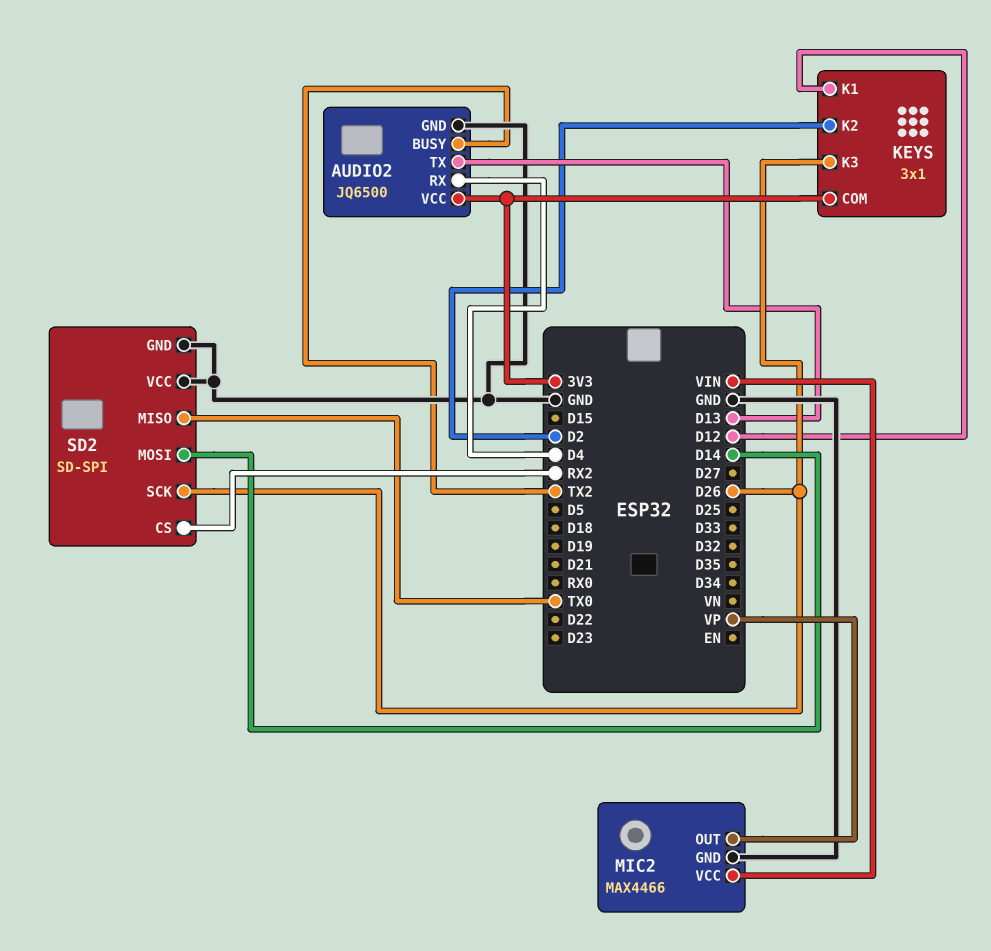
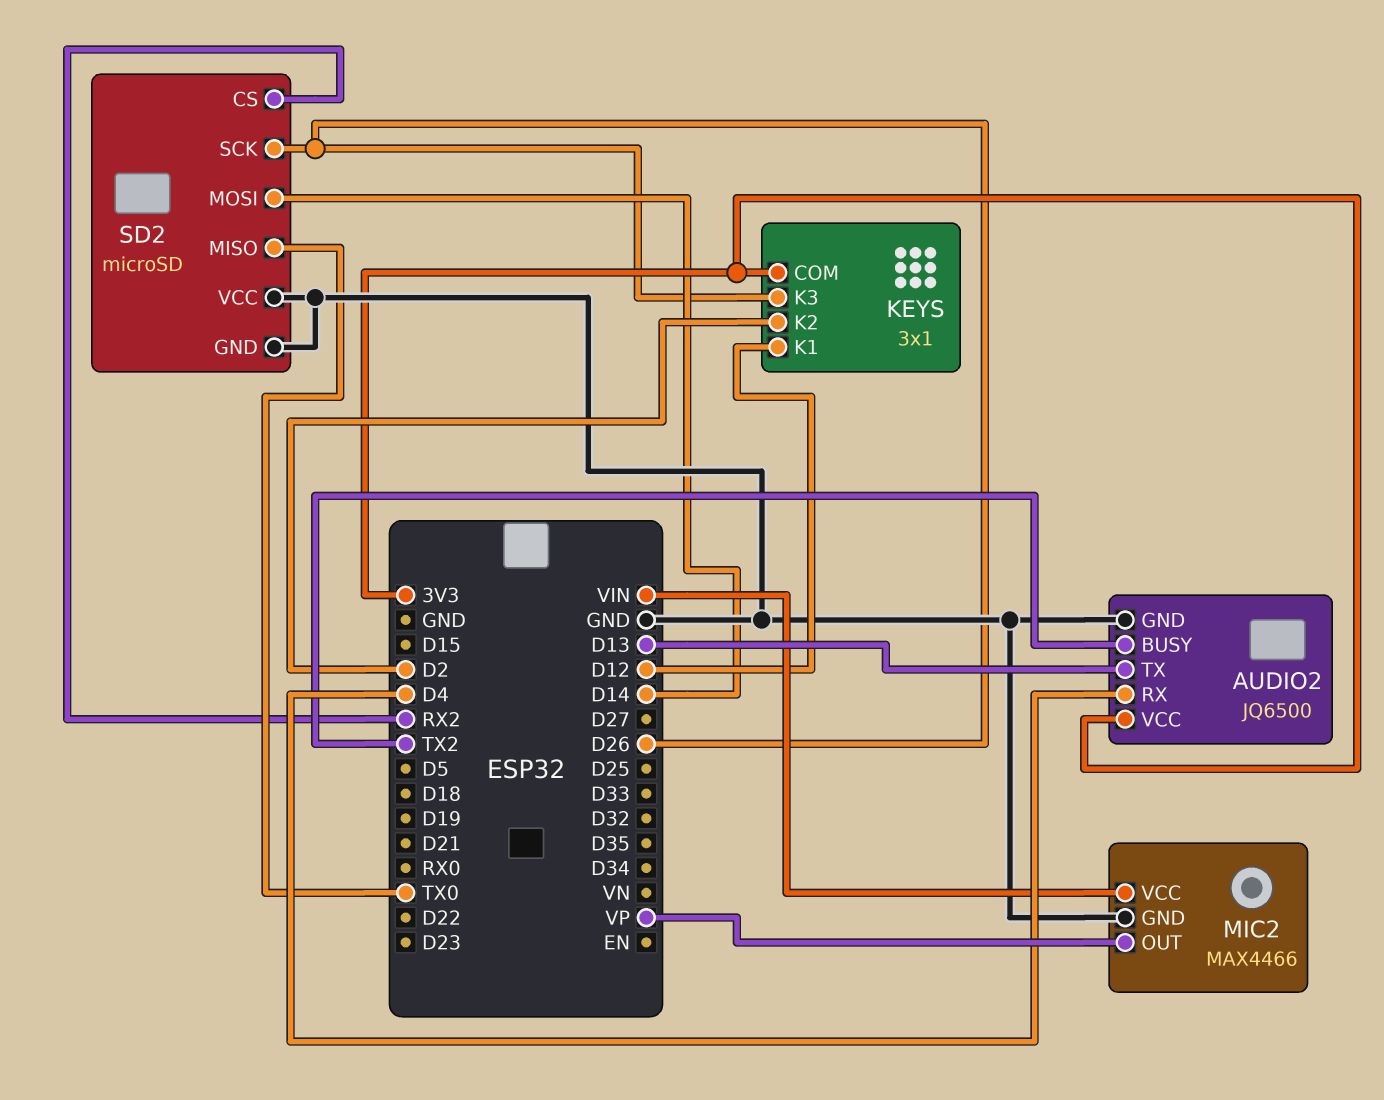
SD2: SD-SPI -> microSD

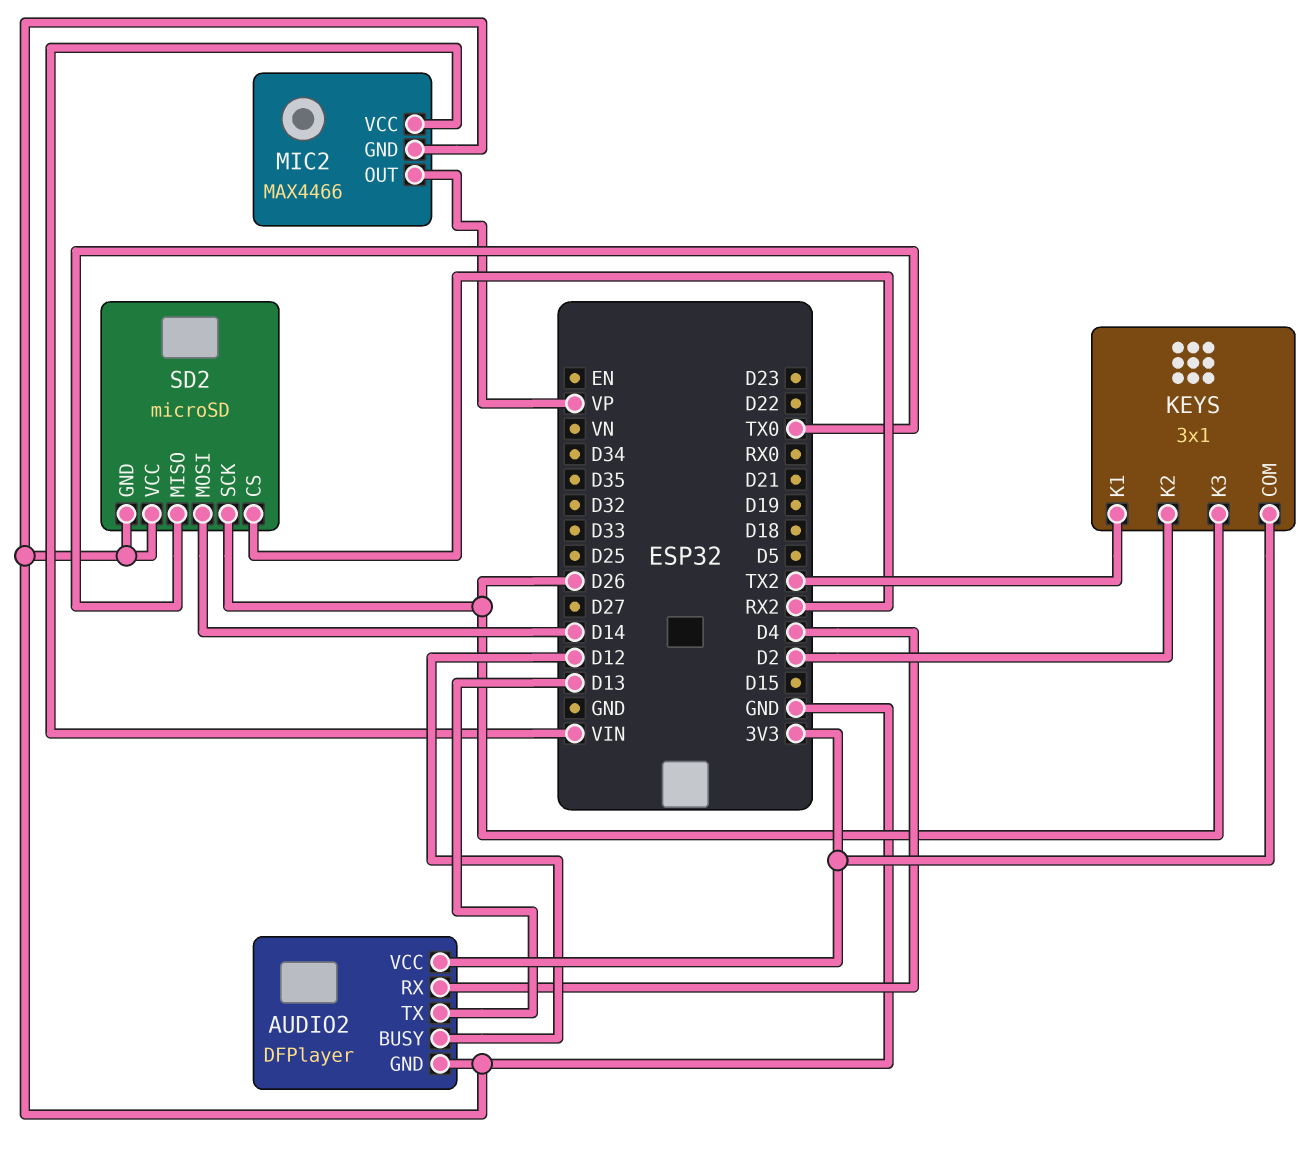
AUDIO2: JQ6500 -> DFPlayer
AUDIO2 pin BUSY: TX2 -> D12
KEYS pin K1: D12 -> TX2

